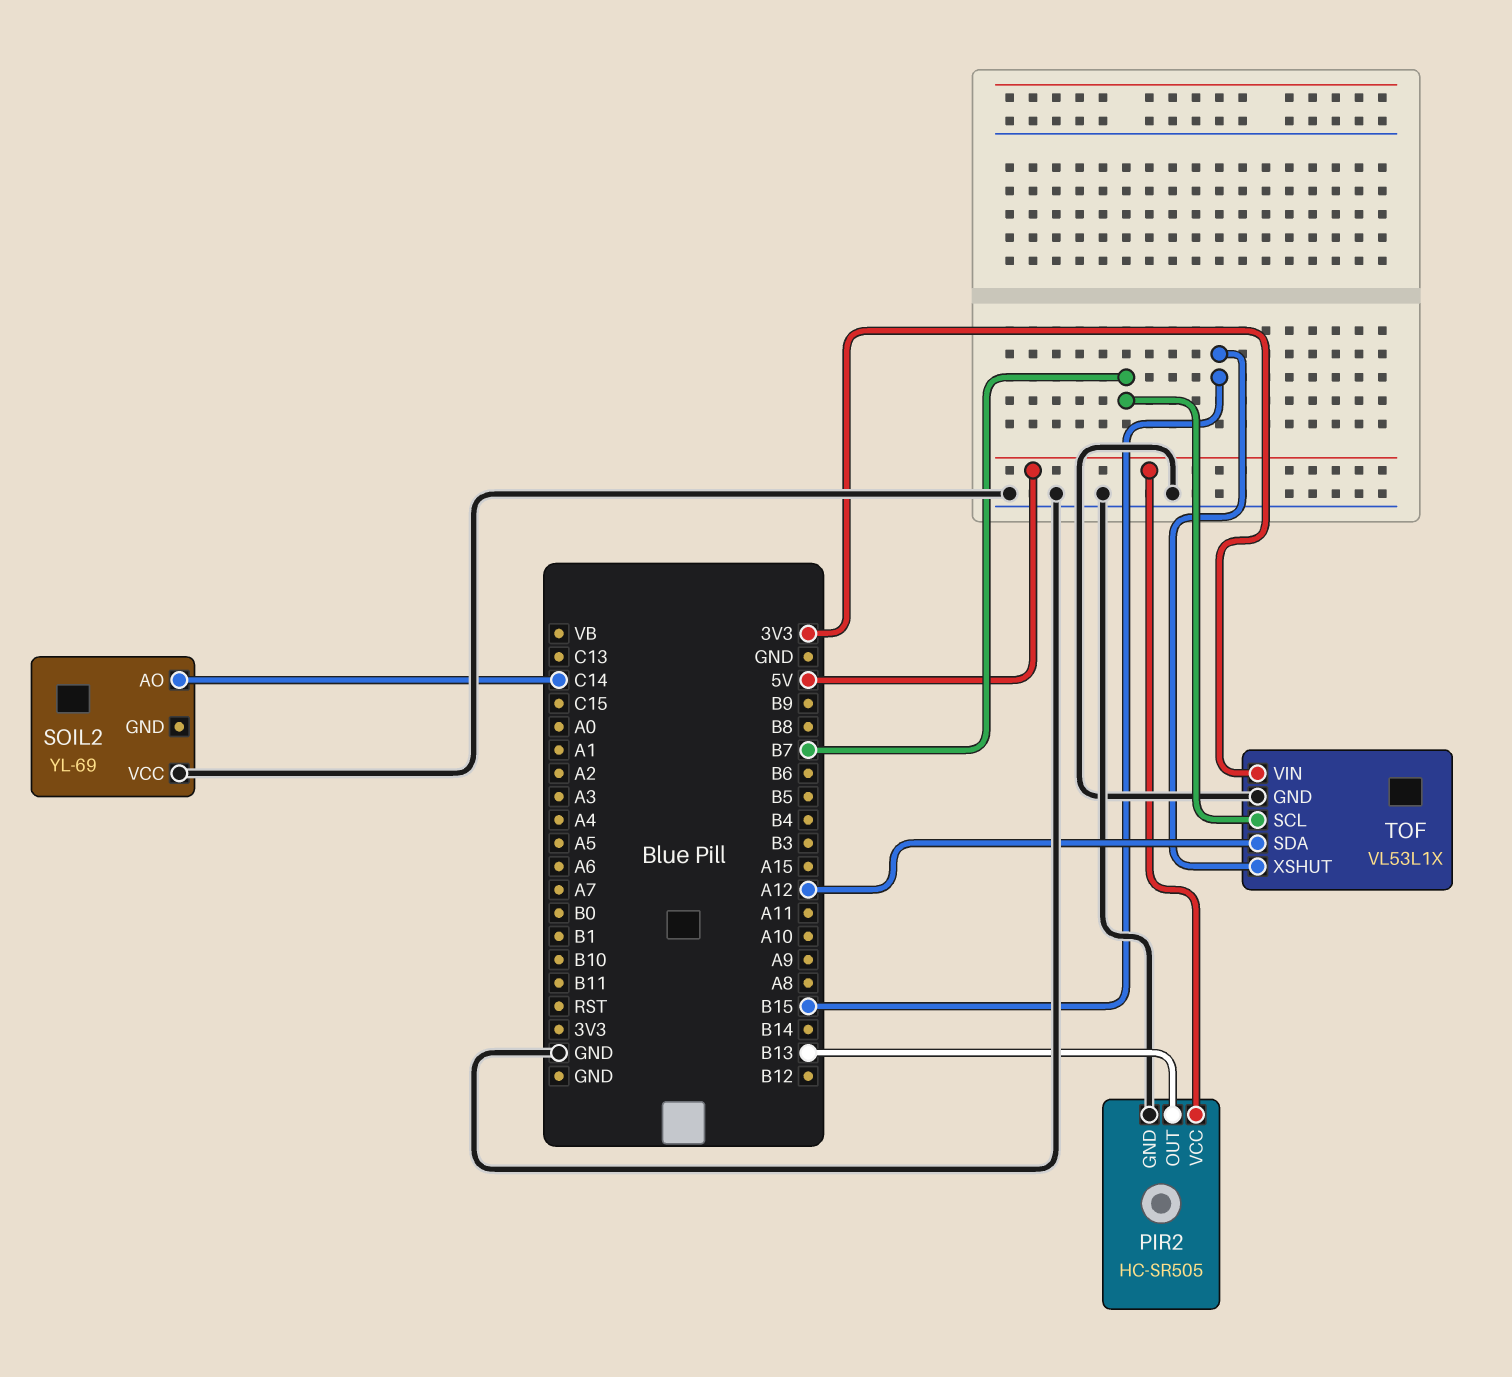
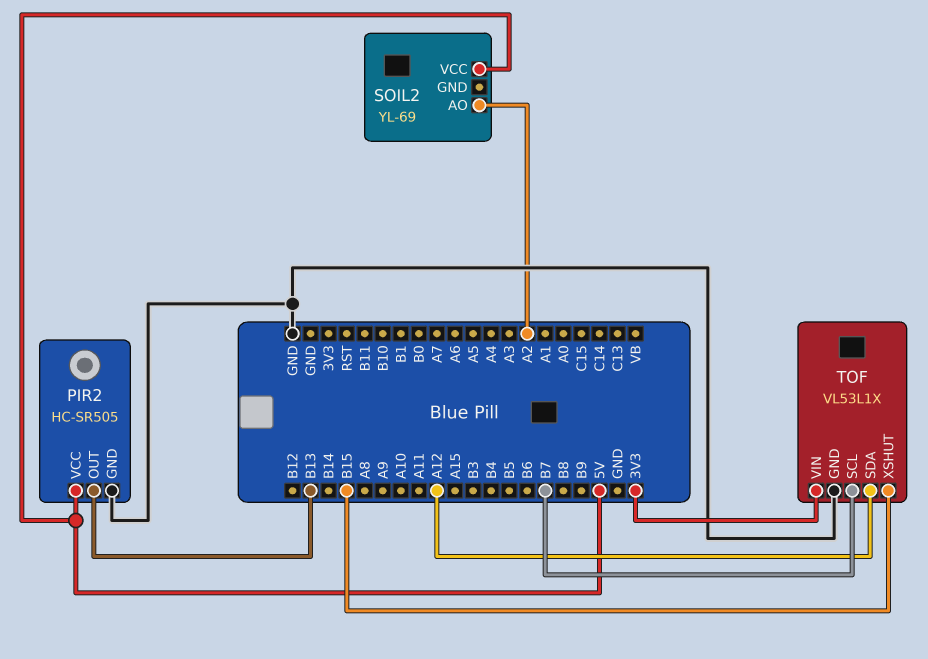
SOIL2 pin AO: C14 -> A2
SOIL2 pin VCC: GND -> 5V

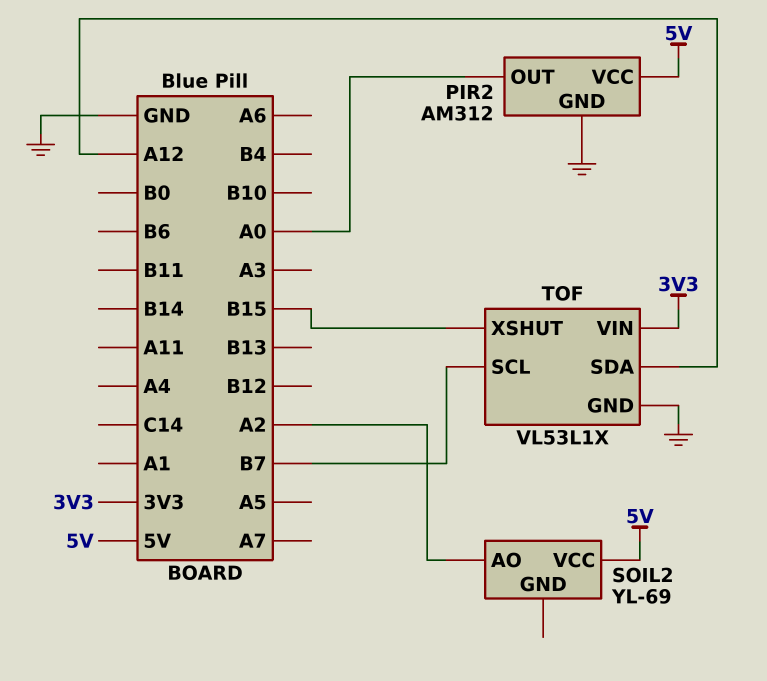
PIR2: HC-SR505 -> AM312
PIR2 pin OUT: B13 -> A0

